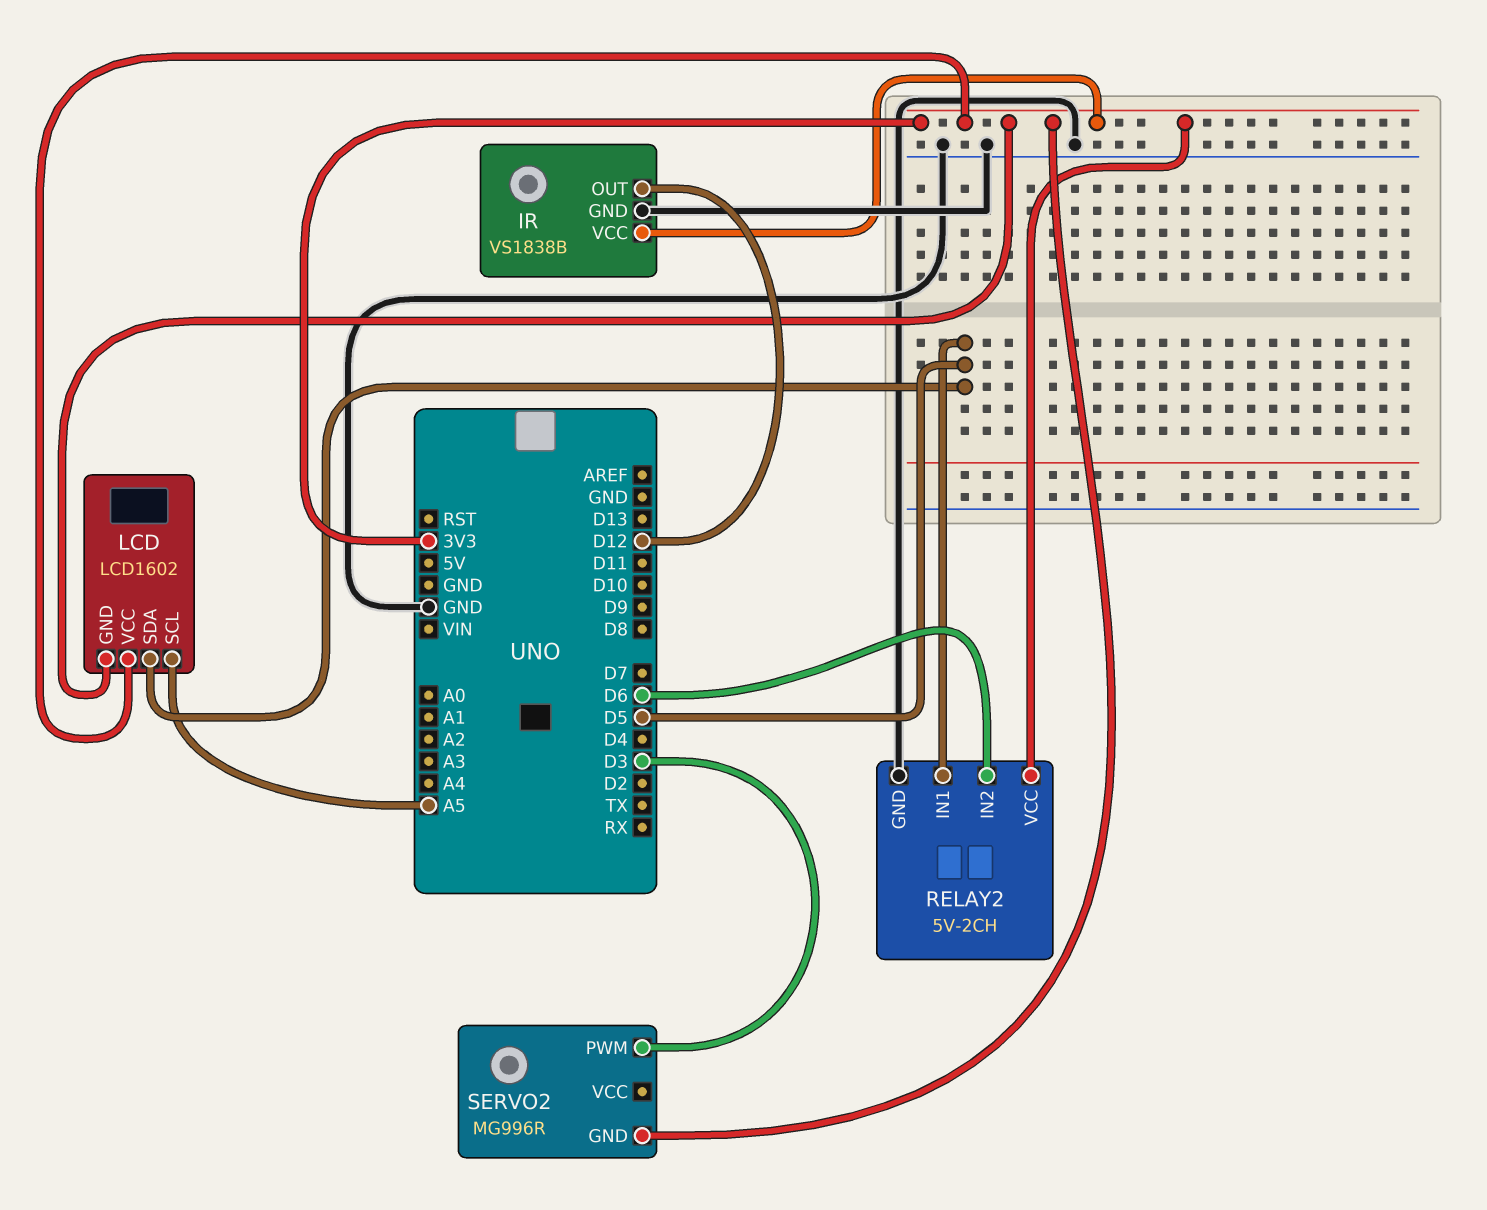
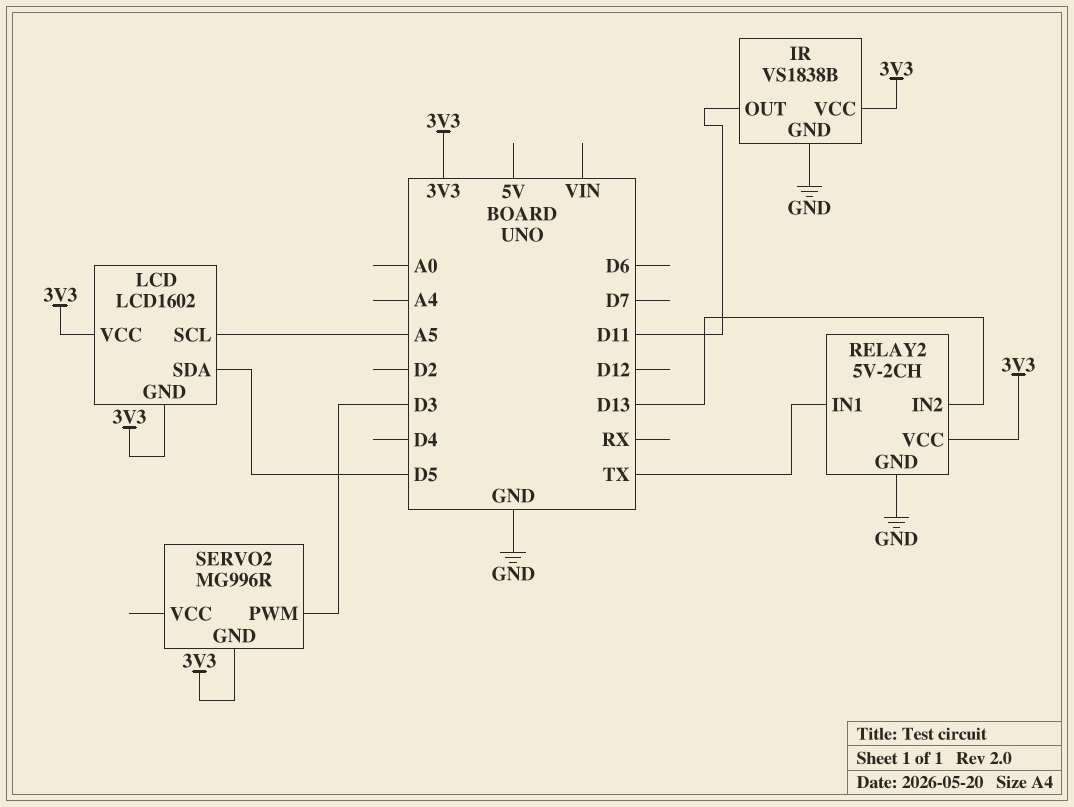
IR pin OUT: D12 -> D11
RELAY2 pin IN1: D5 -> TX
RELAY2 pin IN2: D6 -> D13

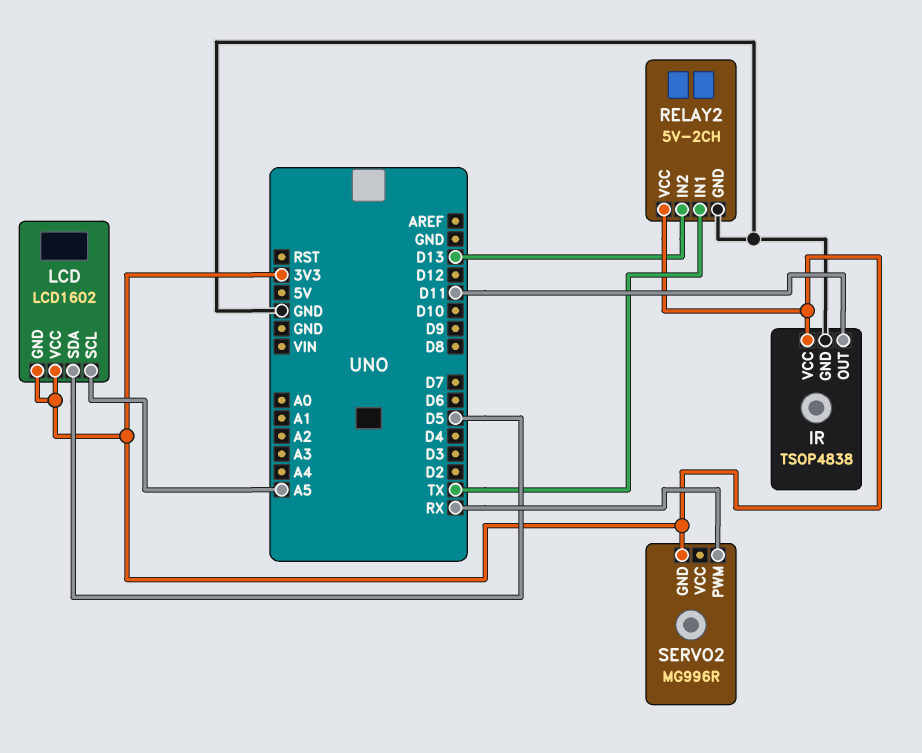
IR: VS1838B -> TSOP4838
SERVO2 pin PWM: D3 -> RX

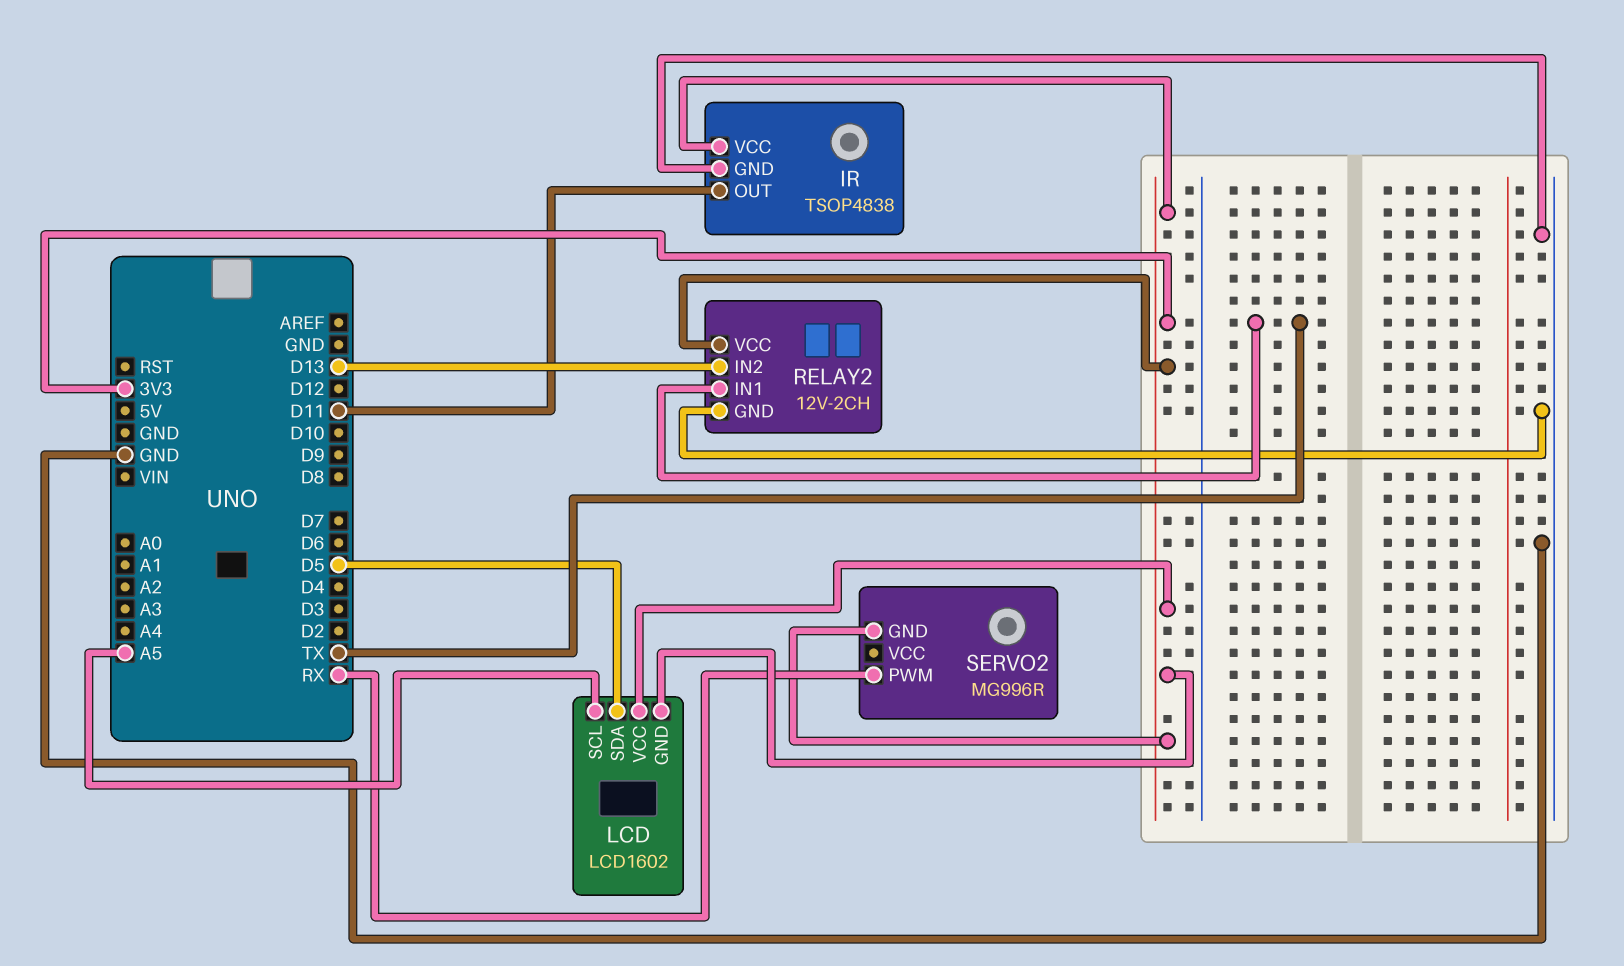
RELAY2: 5V-2CH -> 12V-2CH

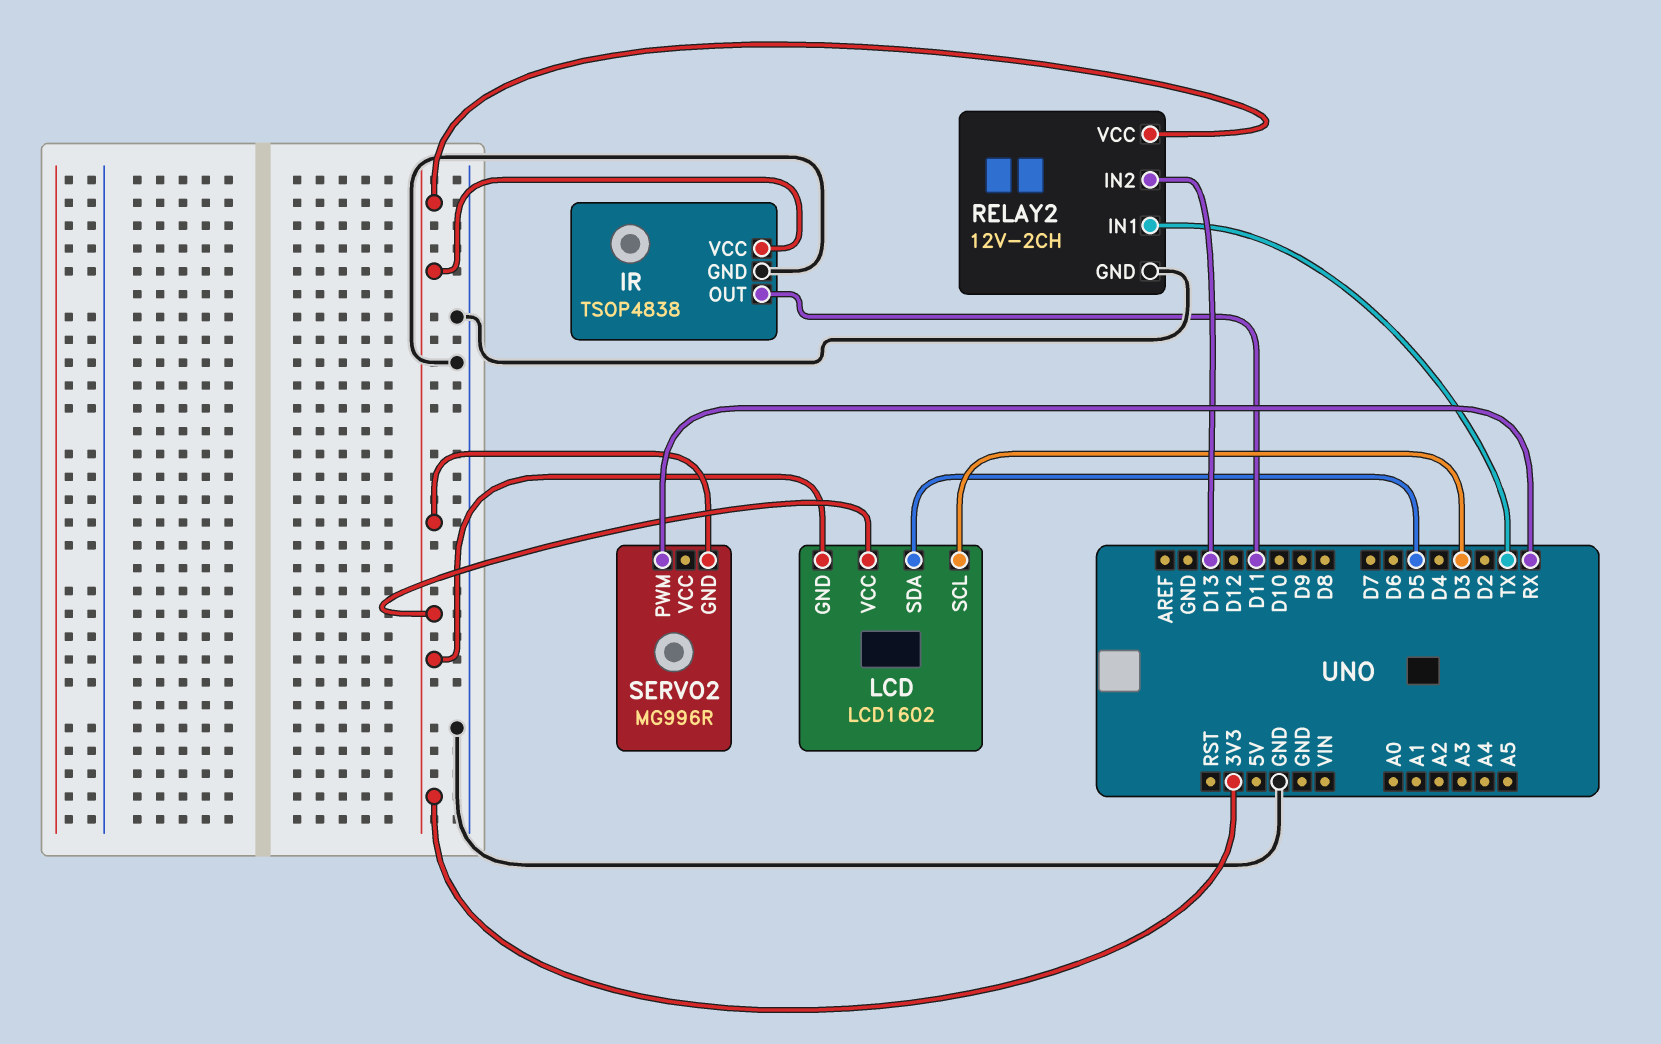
LCD pin SCL: A5 -> D3

